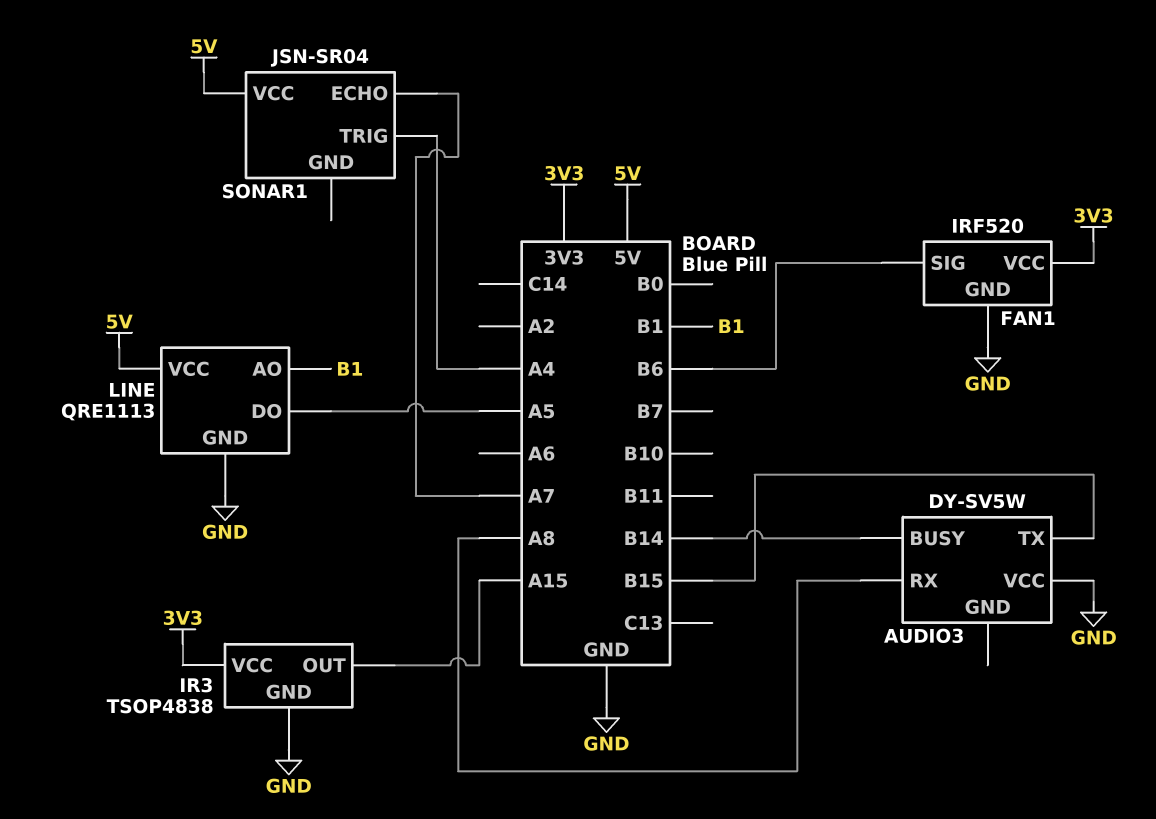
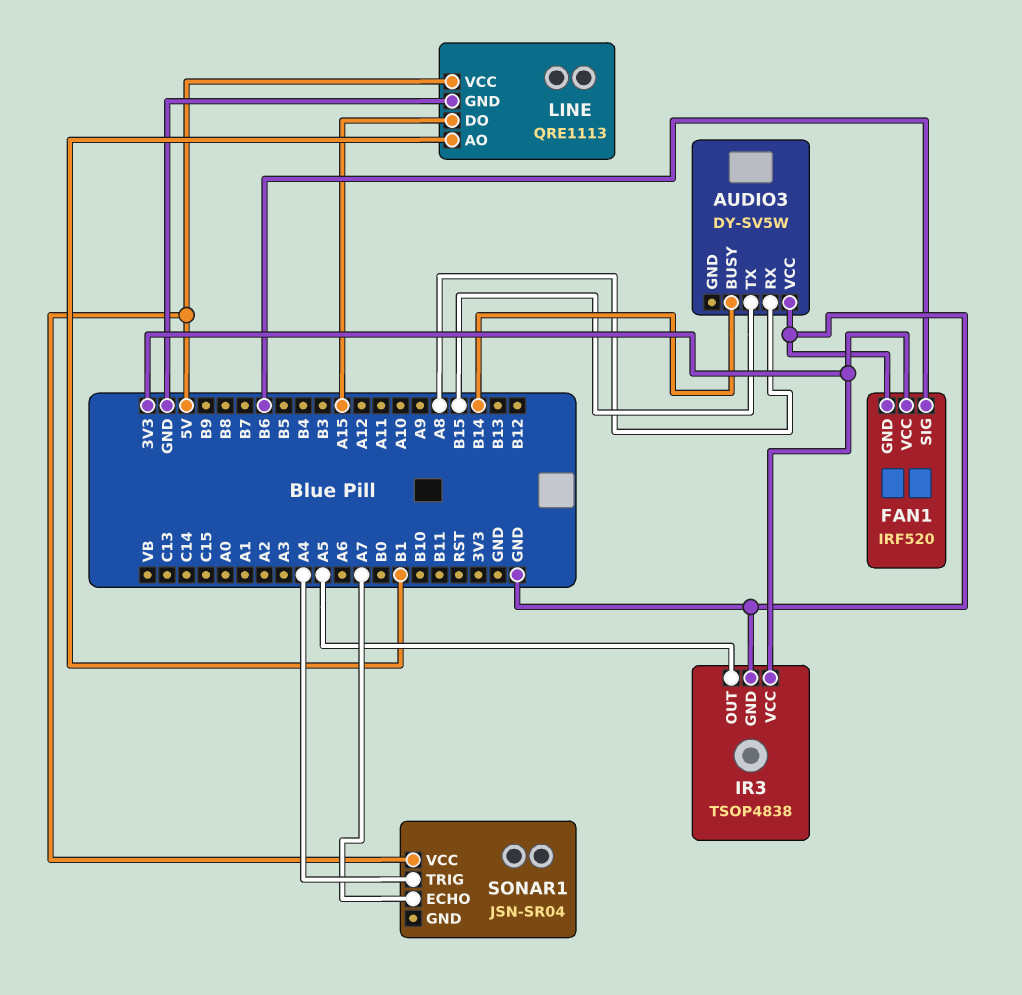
IR3 pin OUT: A15 -> A5
LINE pin DO: A5 -> A15

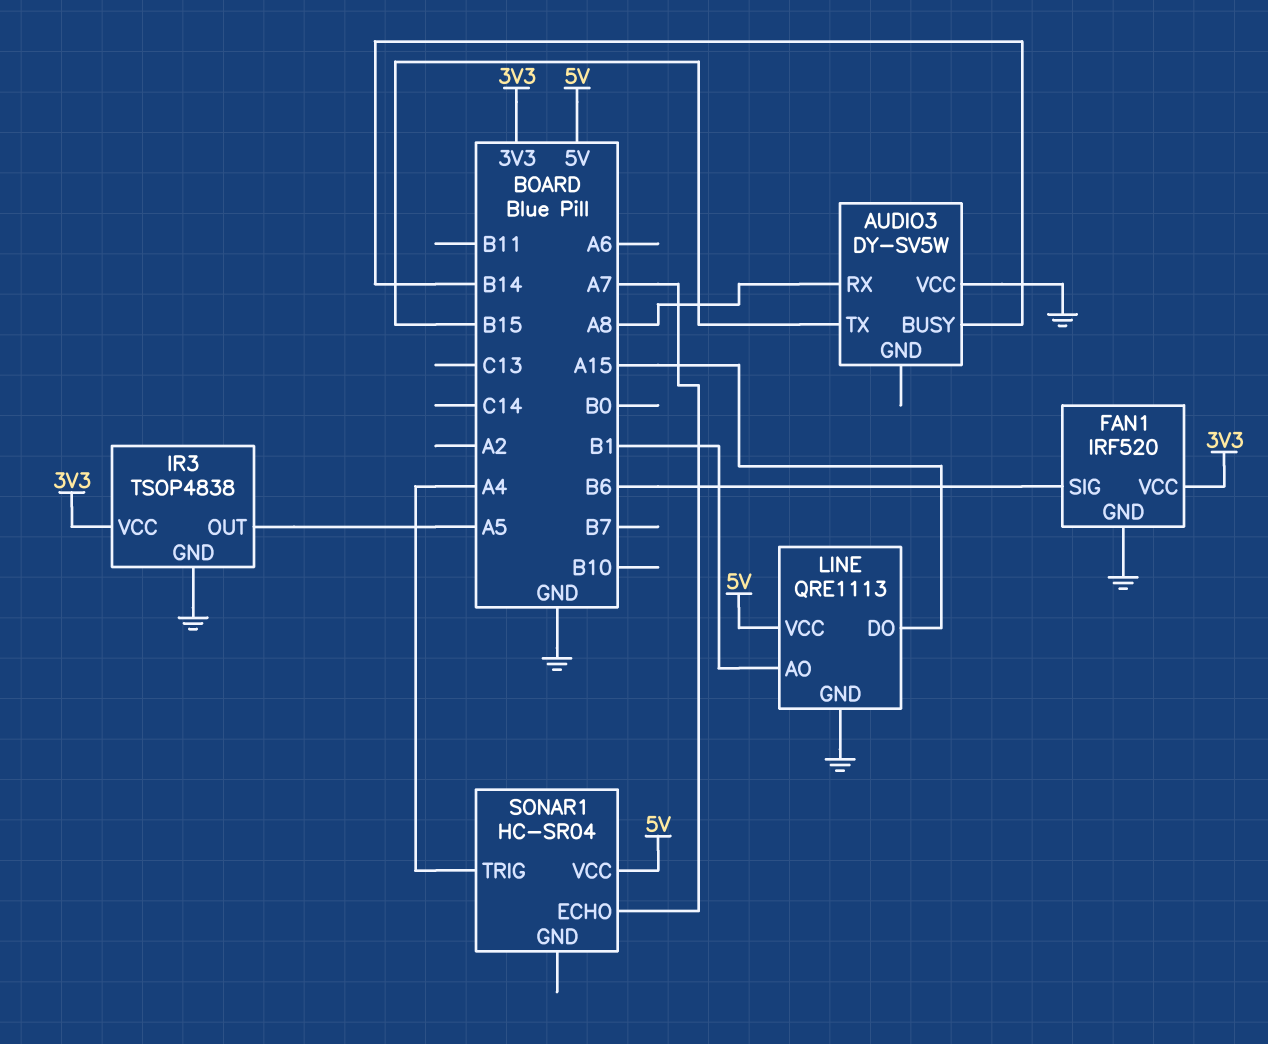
SONAR1: JSN-SR04 -> HC-SR04

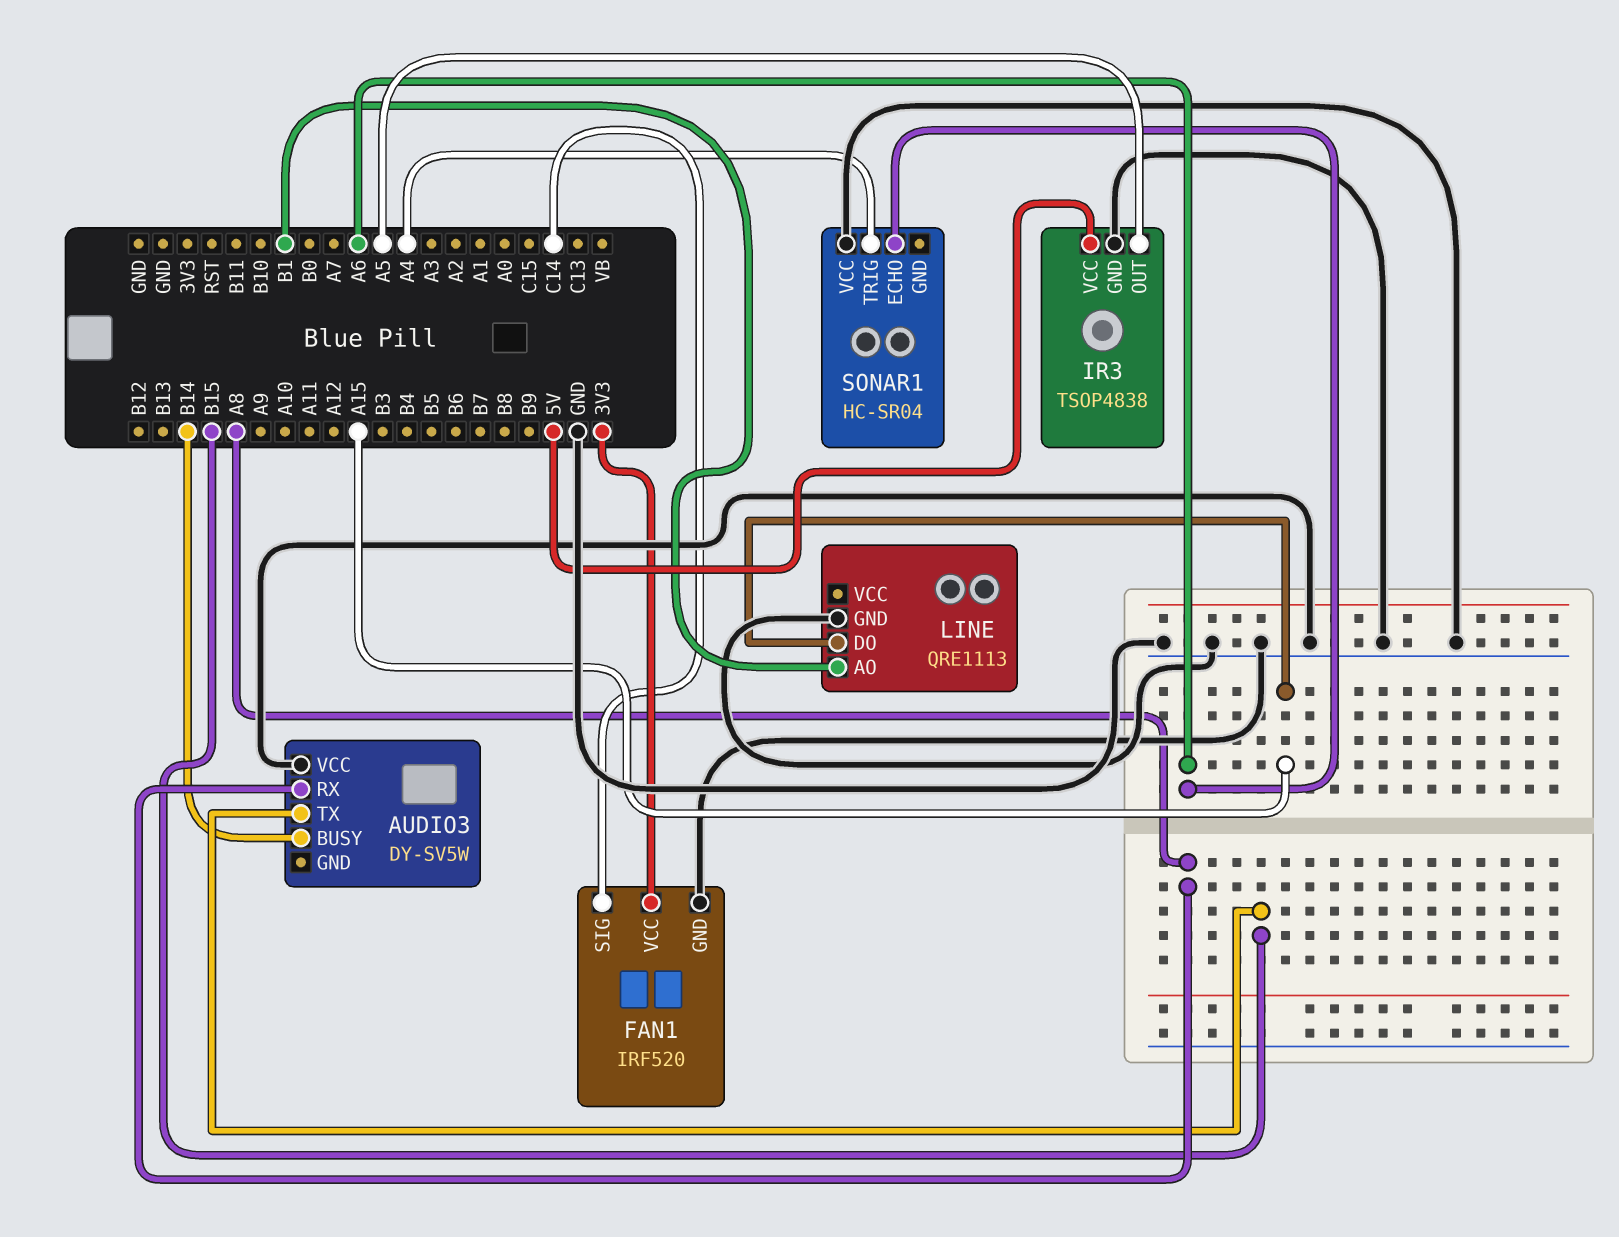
FAN1 pin SIG: B6 -> C14
IR3 pin VCC: 3V3 -> 5V
LINE pin VCC: 5V -> none
SONAR1 pin ECHO: A7 -> A6
SONAR1 pin VCC: 5V -> GND

